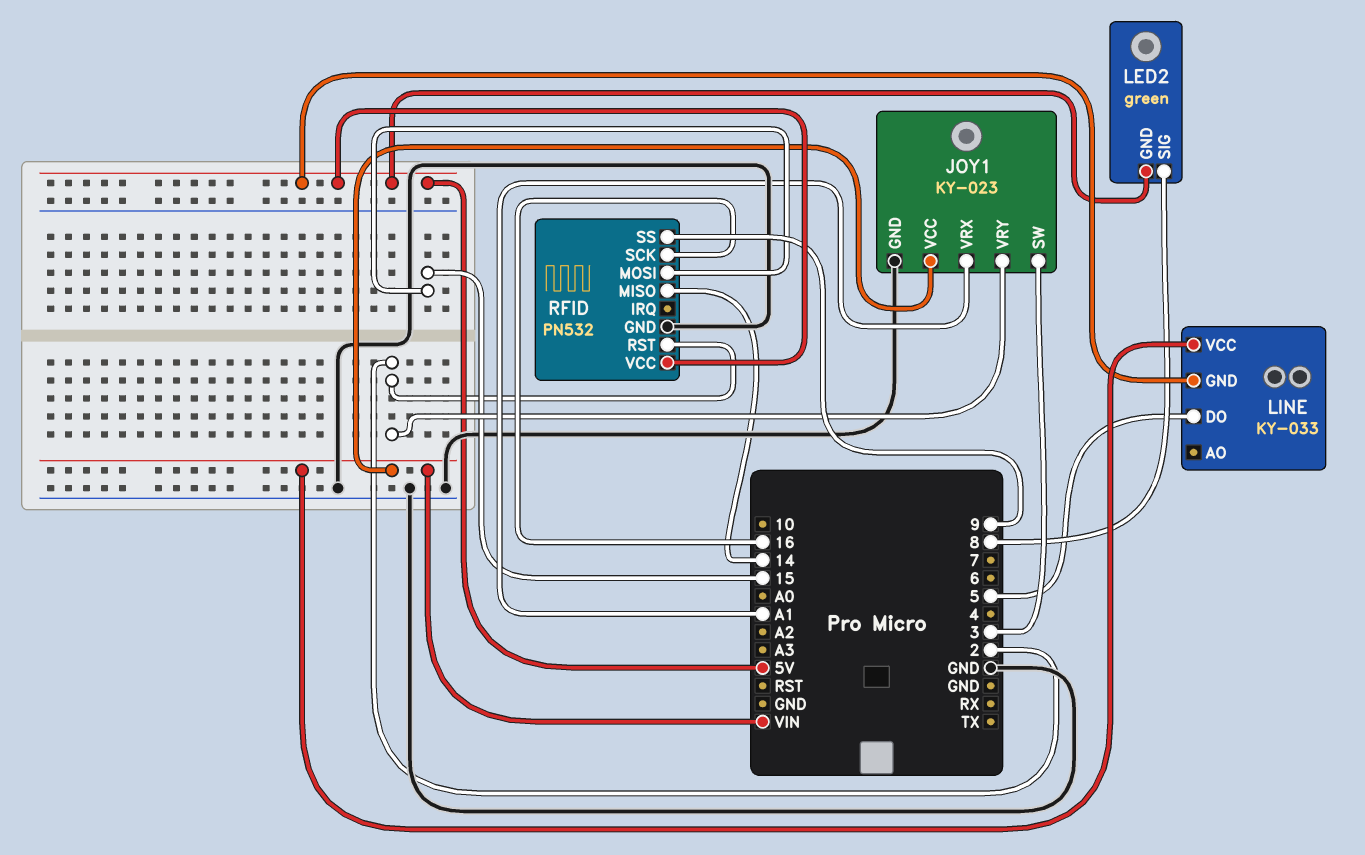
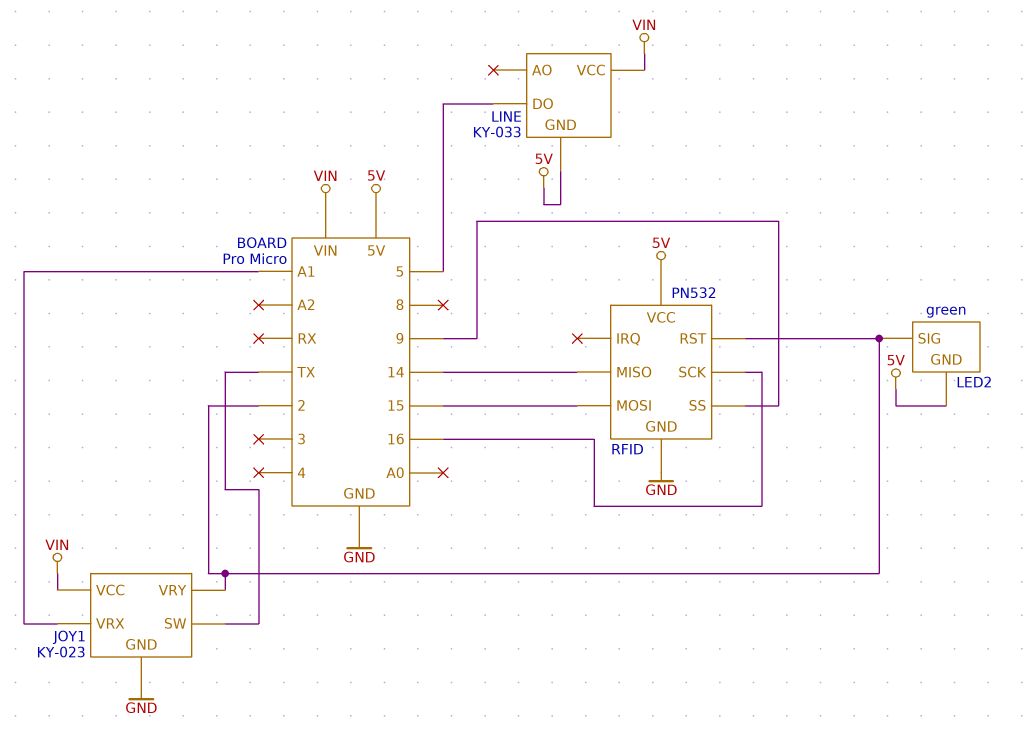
JOY1 pin SW: 3 -> TX
LED2 pin SIG: 8 -> 2

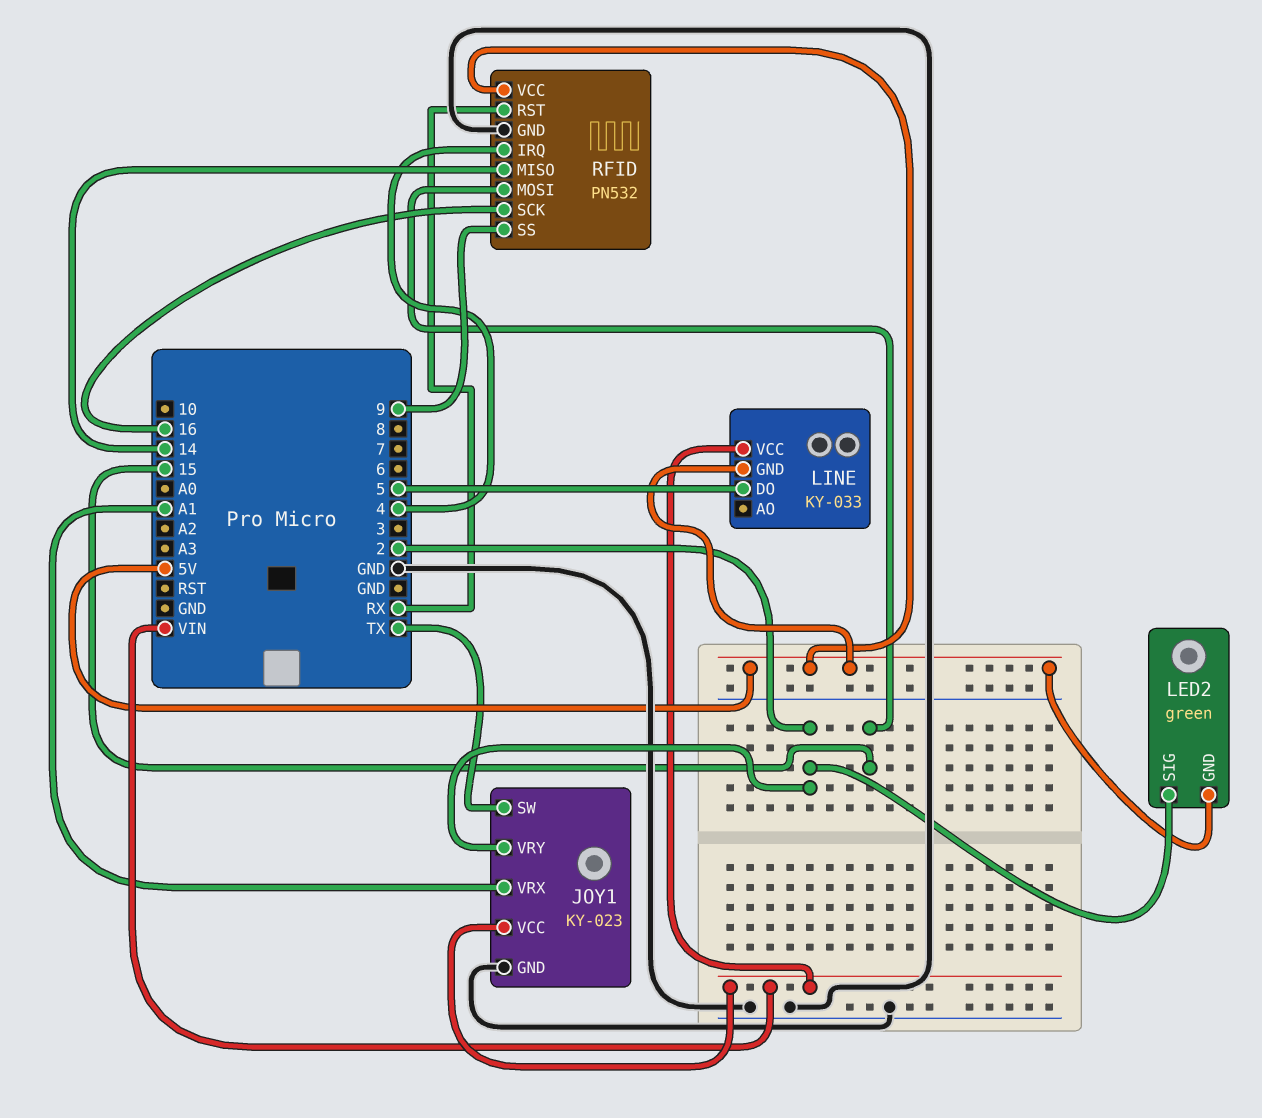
RFID pin IRQ: none -> 4
RFID pin RST: 2 -> RX

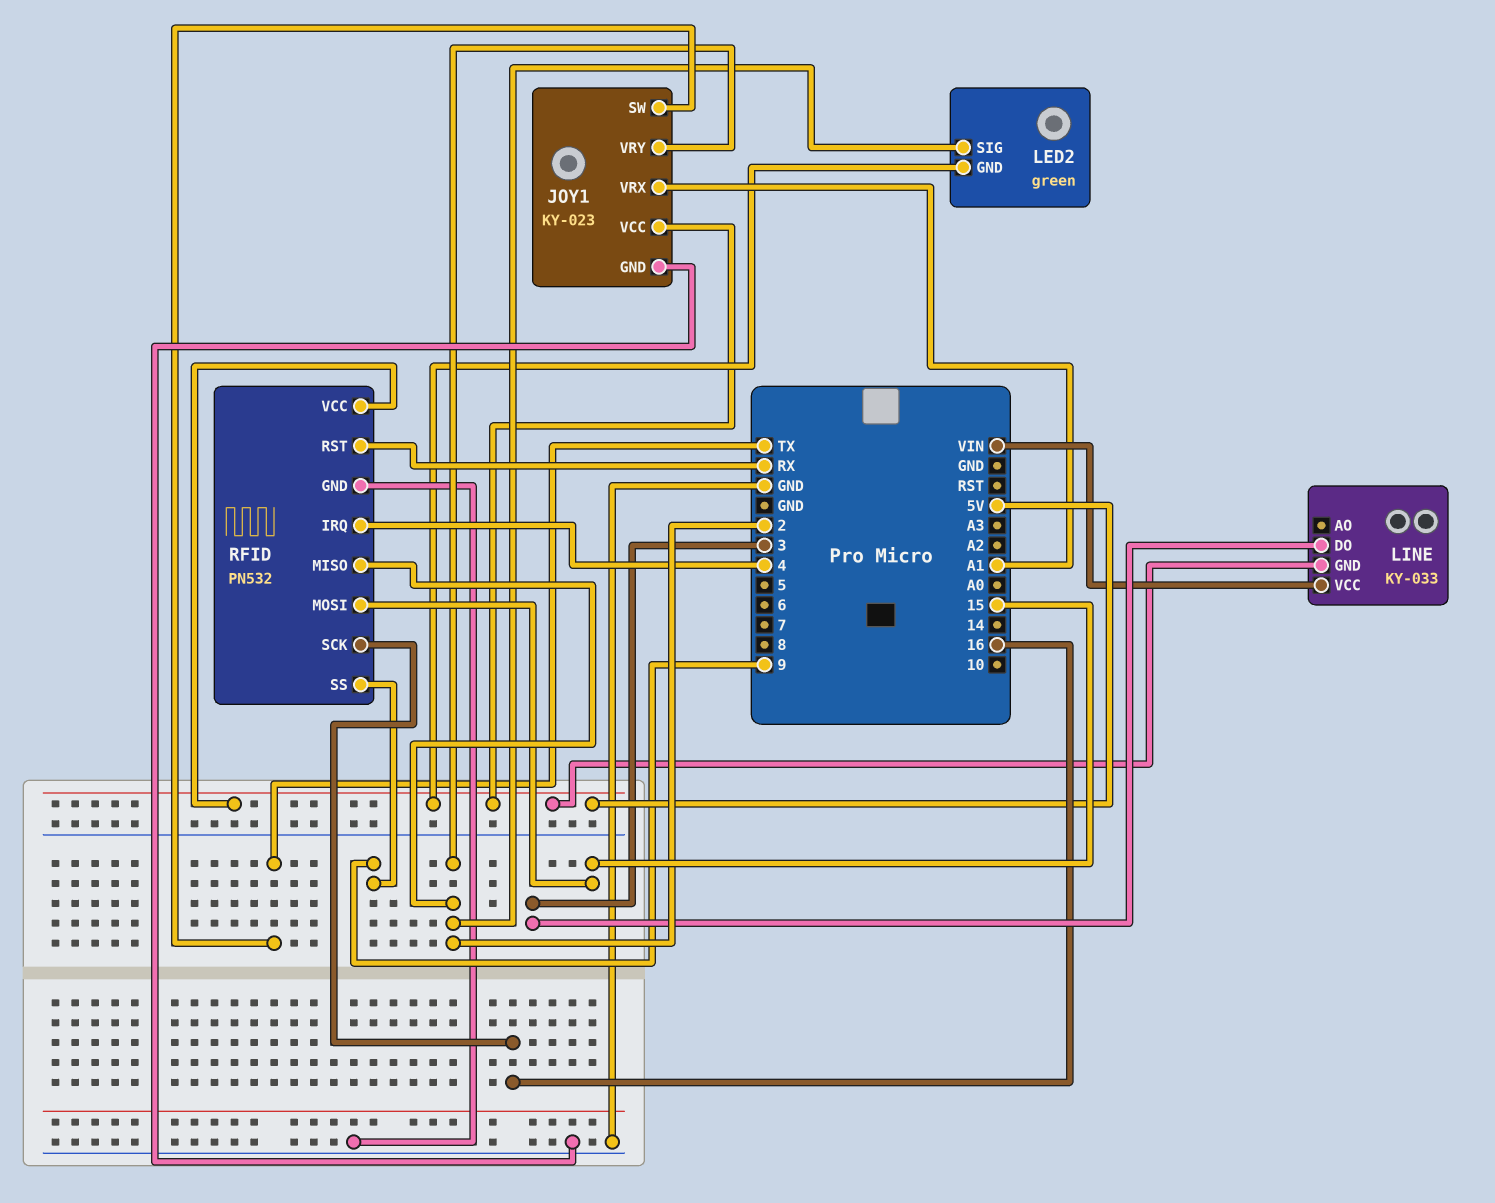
JOY1 pin VCC: VIN -> 5V
LINE pin DO: 5 -> 3
RFID pin MISO: 14 -> 2

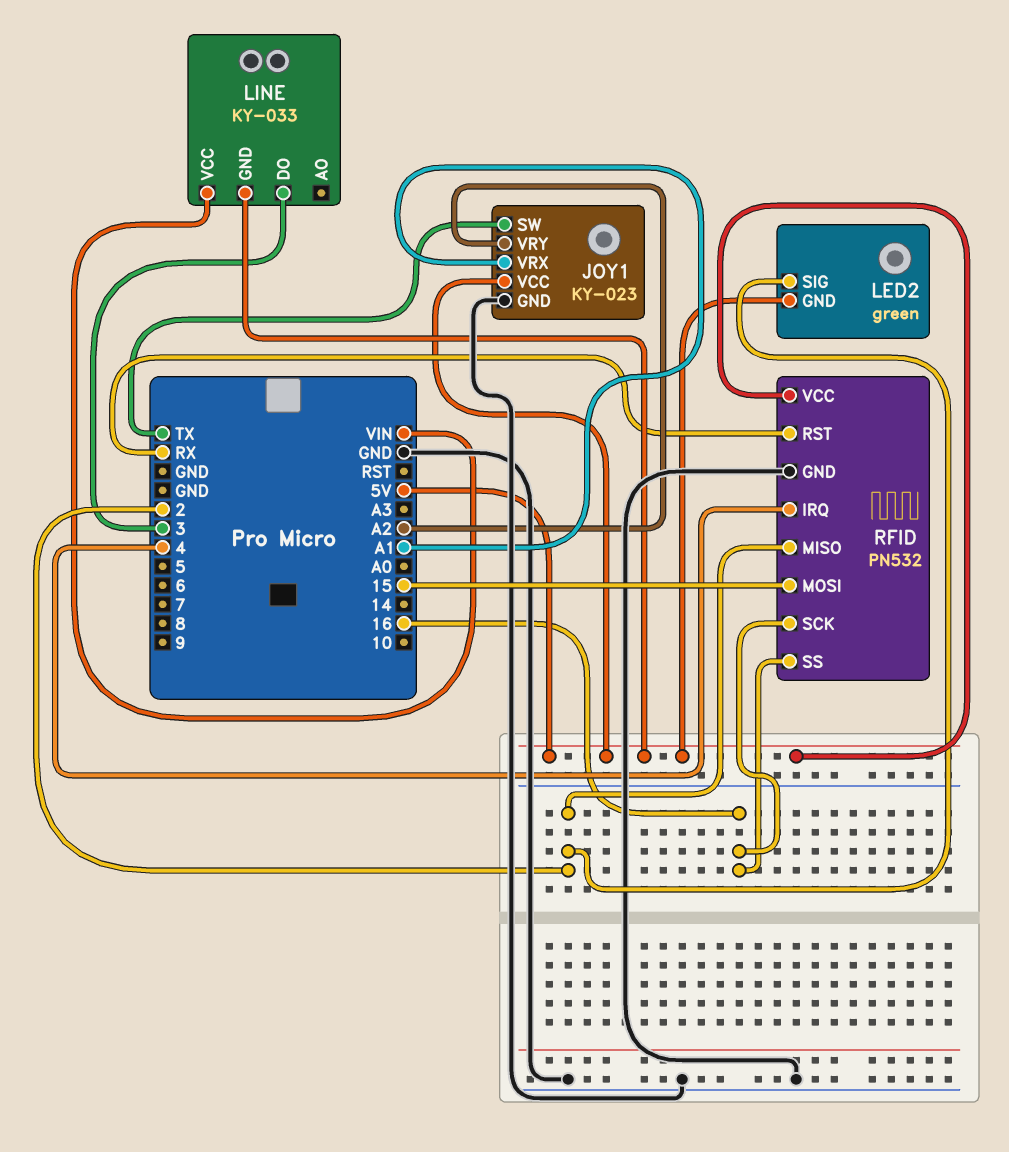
JOY1 pin VRY: 2 -> A2
RFID pin SS: 9 -> 16

